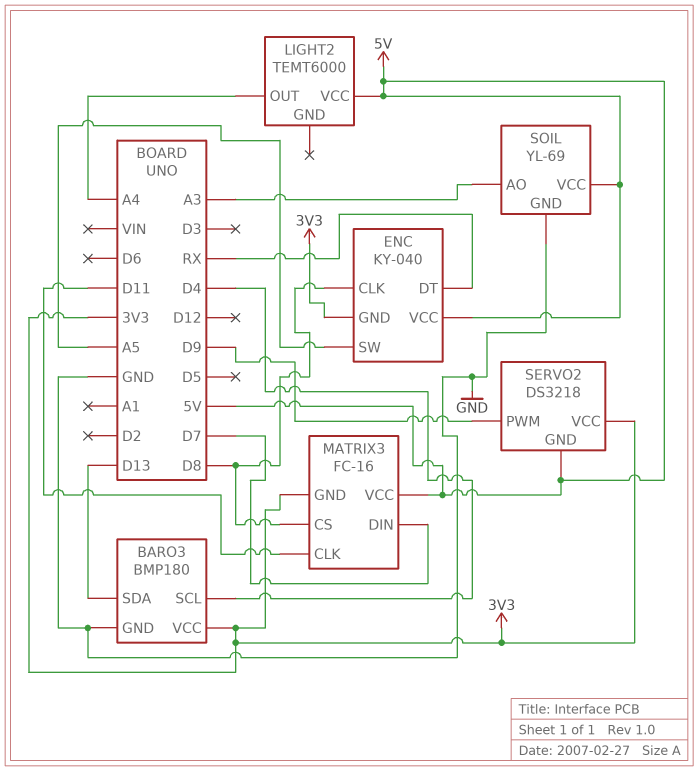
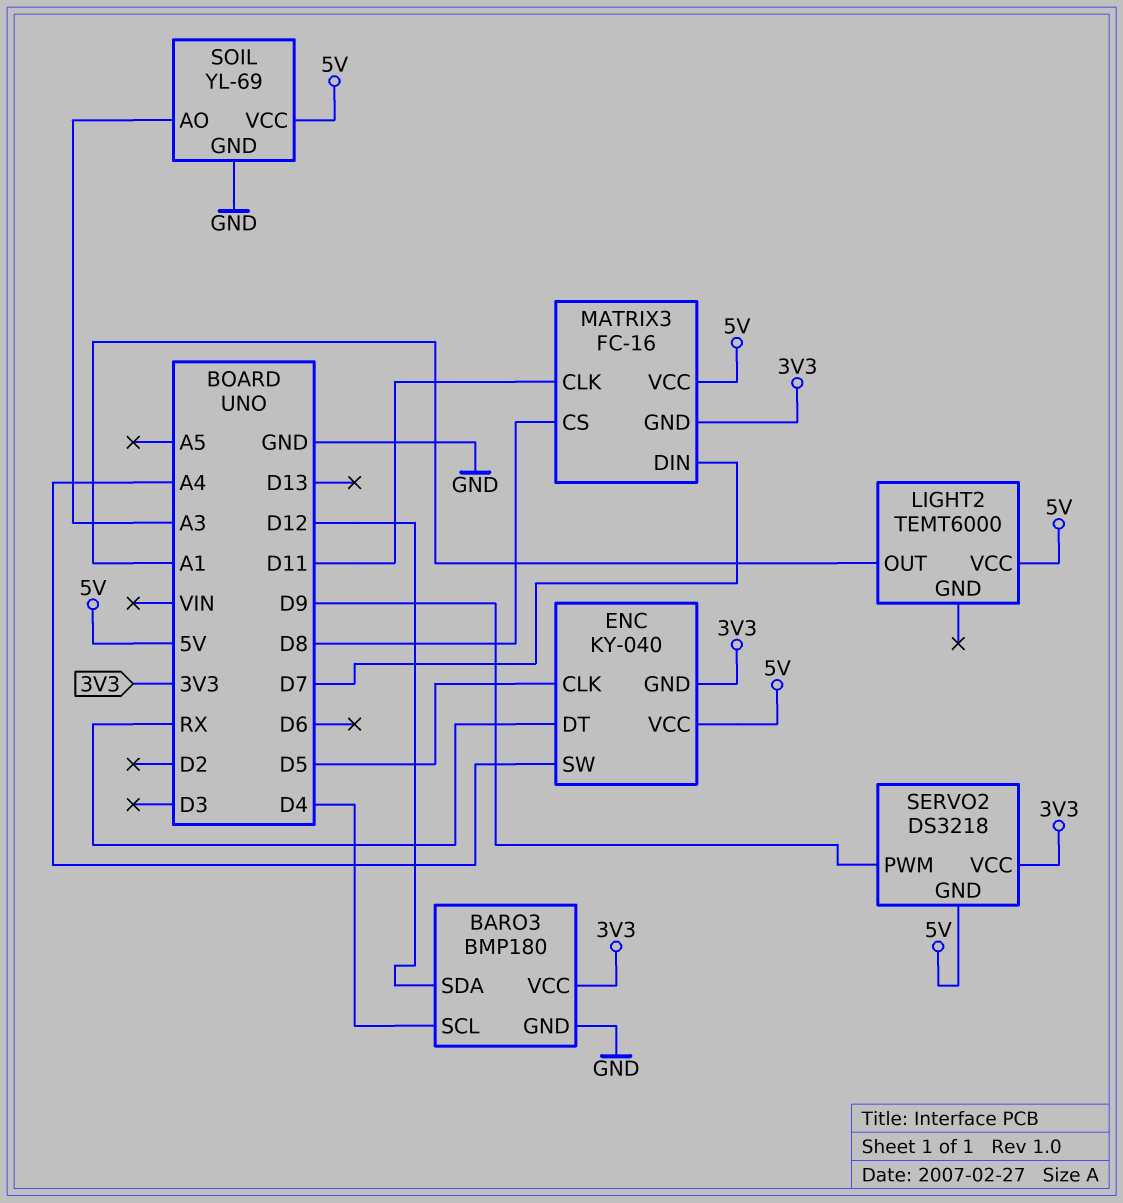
BARO3 pin SDA: D13 -> D12
ENC pin CLK: D8 -> D5
ENC pin SW: A5 -> A4
LIGHT2 pin OUT: A4 -> A1

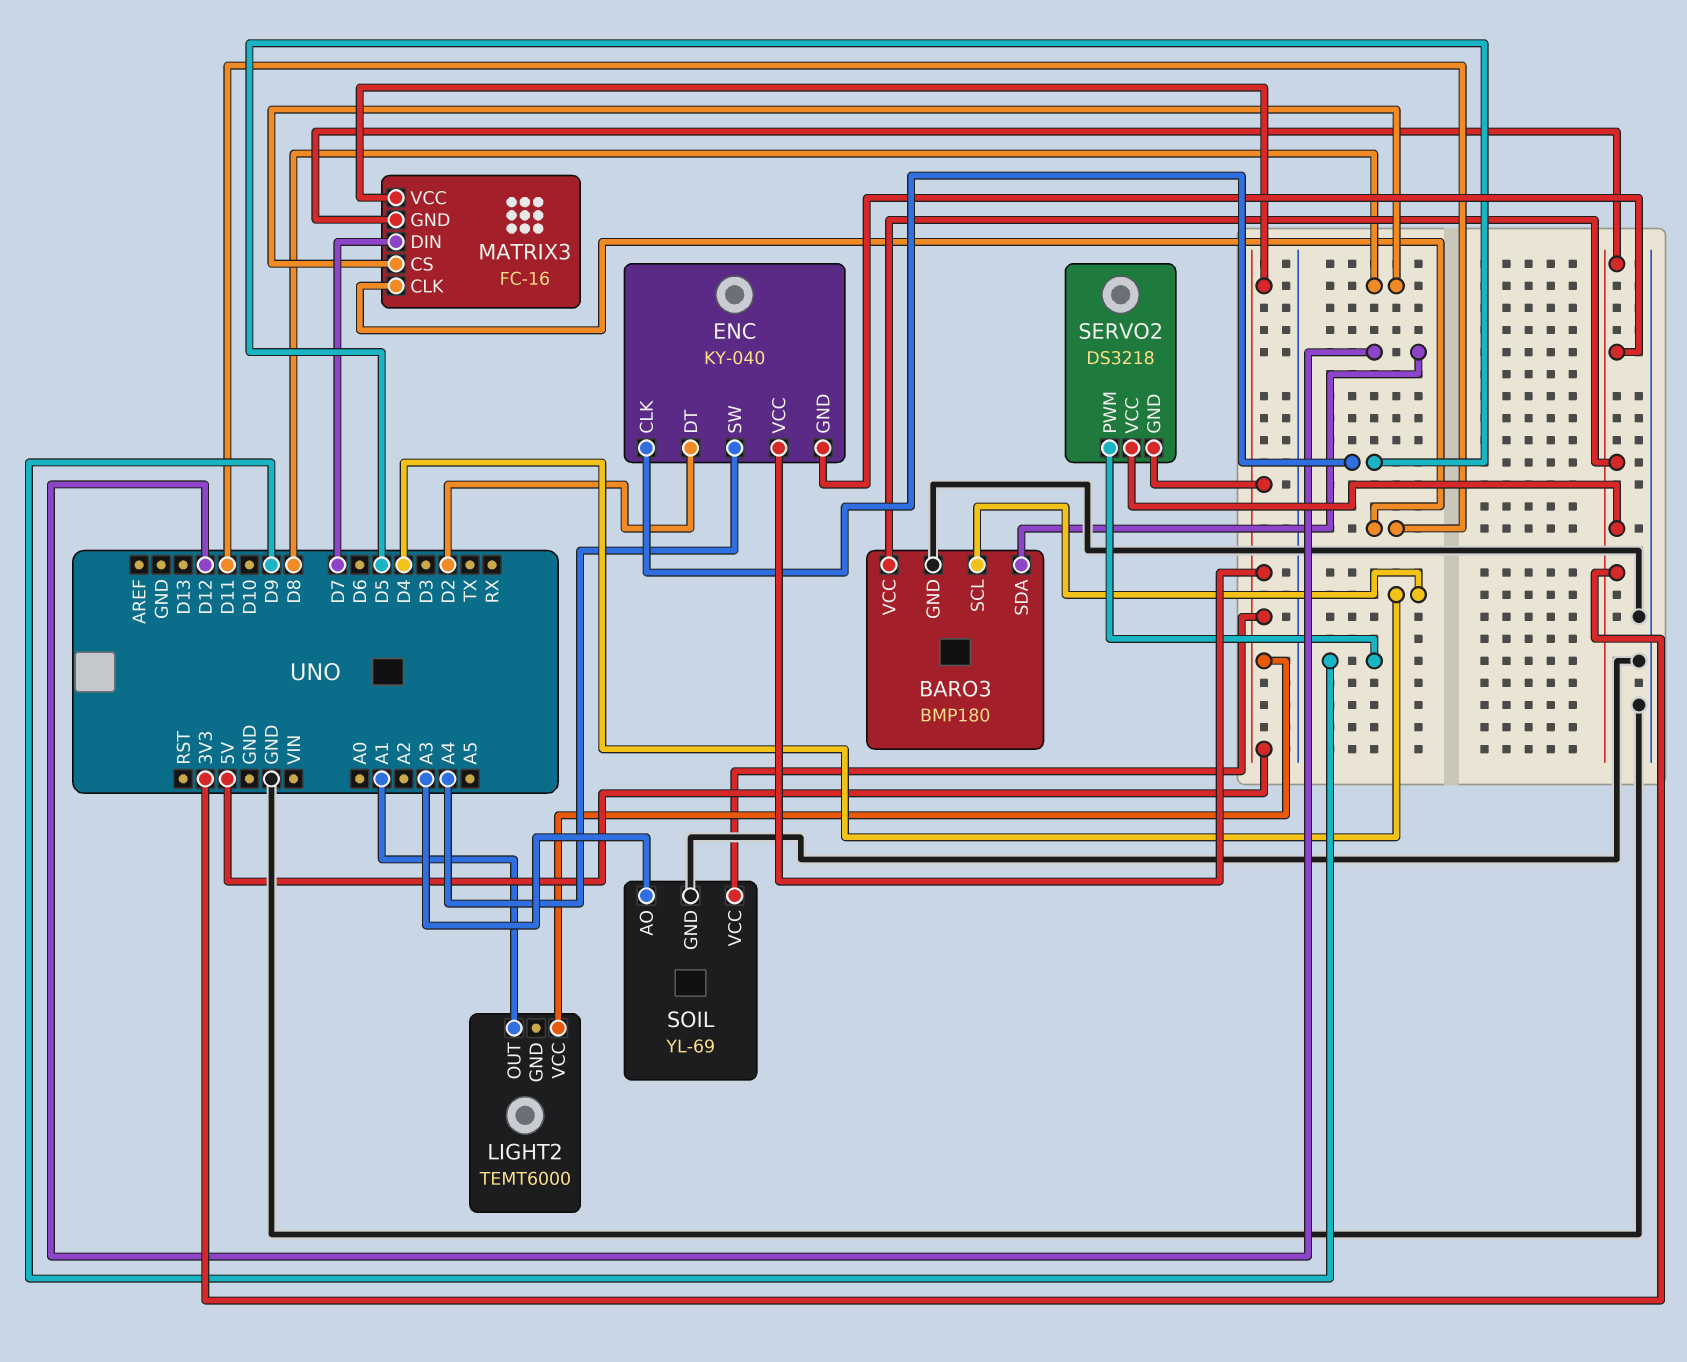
ENC pin DT: RX -> D2

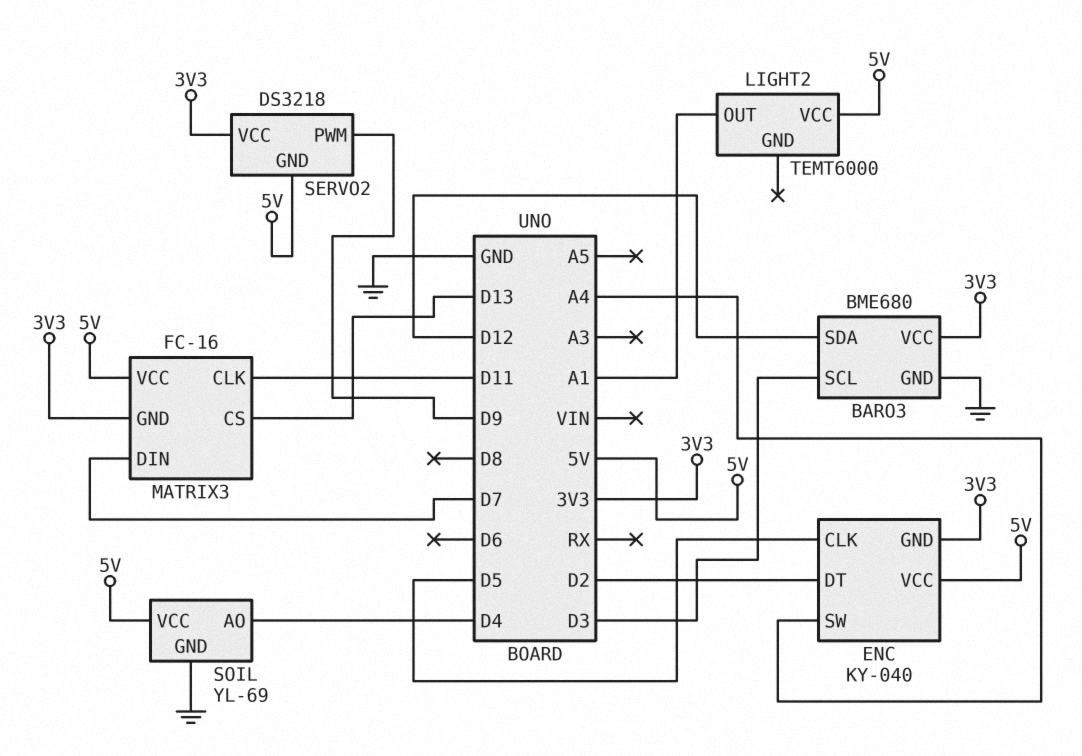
BARO3: BMP180 -> BME680
BARO3 pin SCL: D4 -> D3
MATRIX3 pin CS: D8 -> D13
SOIL pin AO: A3 -> D4

